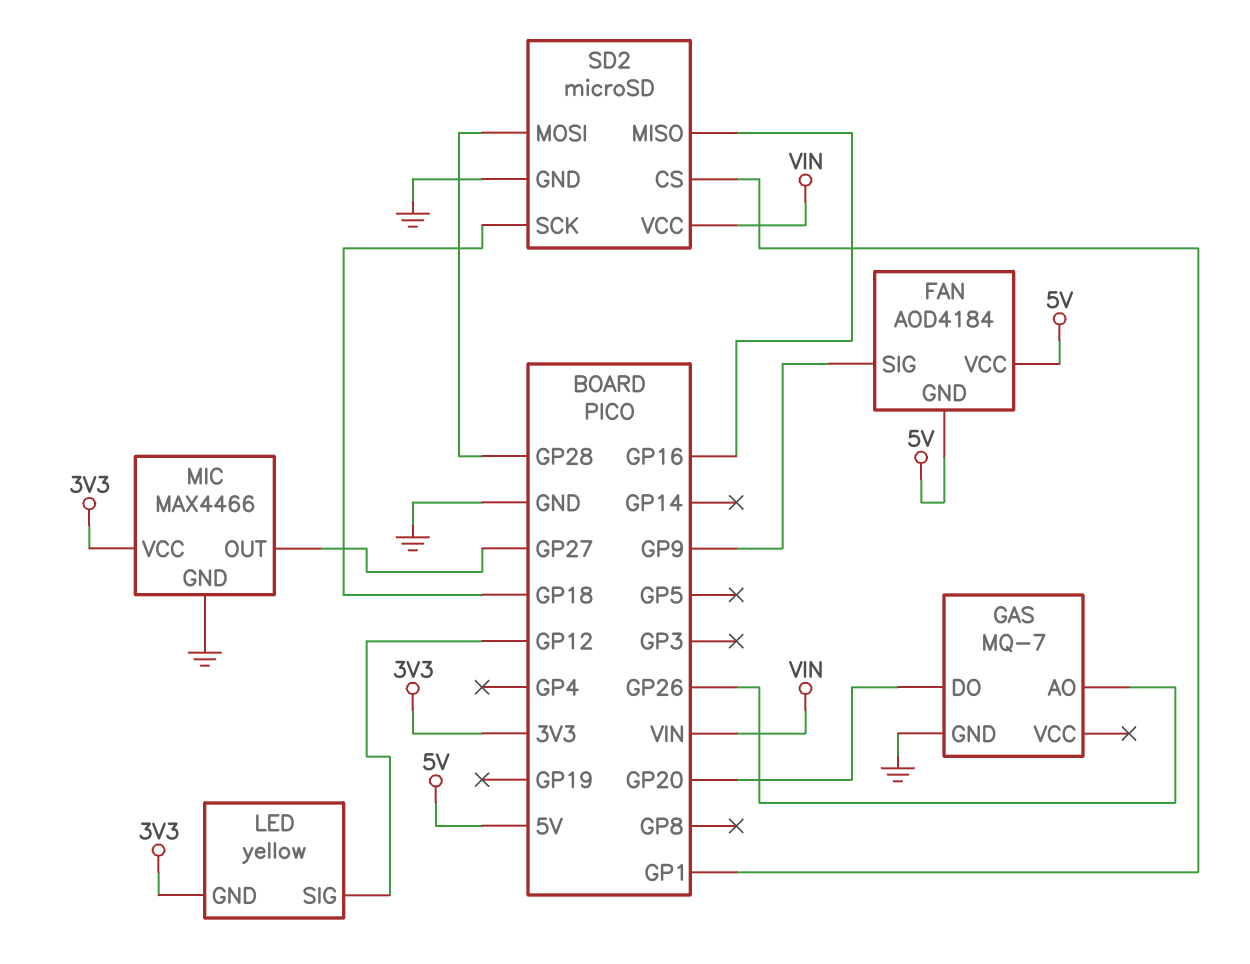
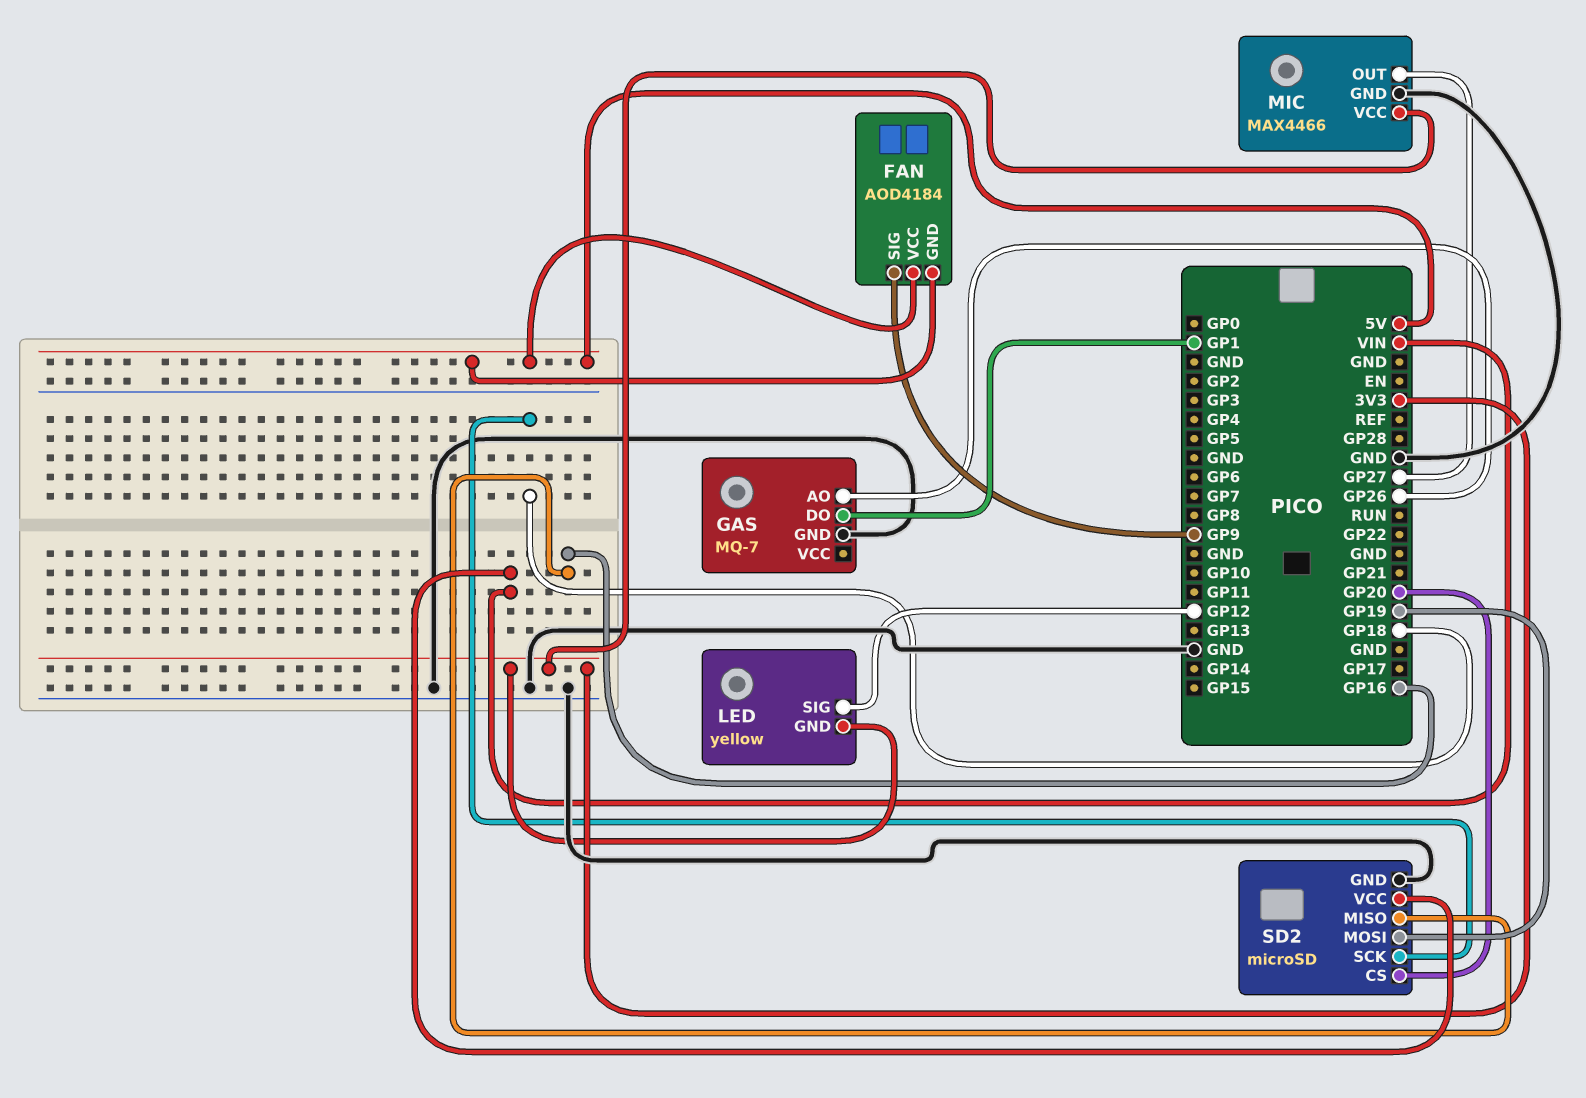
GAS pin DO: GP20 -> GP1
SD2 pin CS: GP1 -> GP20
SD2 pin MOSI: GP28 -> GP19

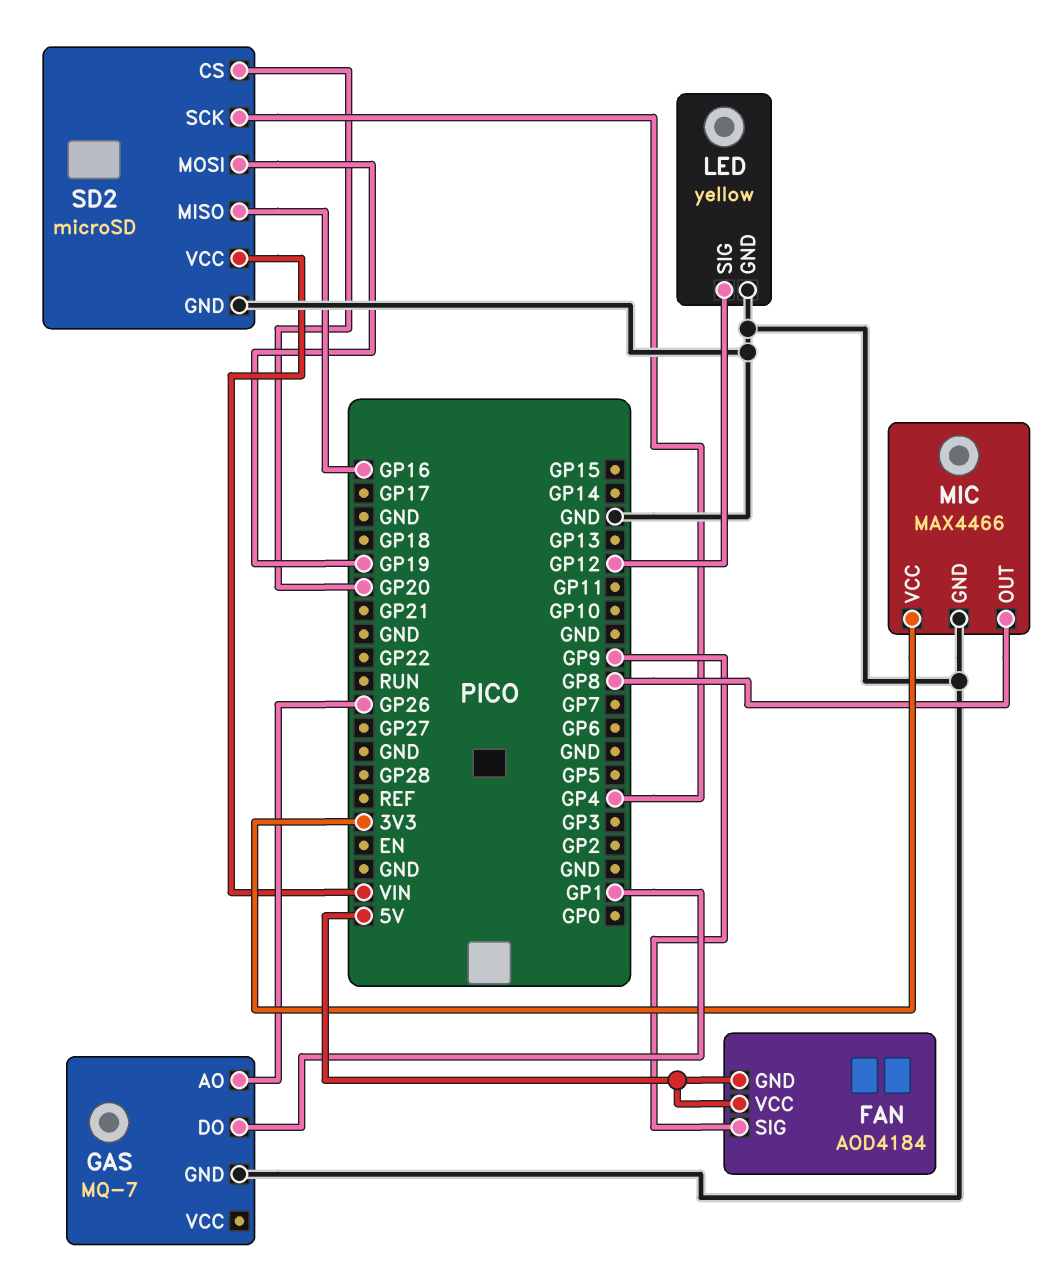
LED pin GND: 3V3 -> GND
MIC pin OUT: GP27 -> GP8
SD2 pin SCK: GP18 -> GP4

